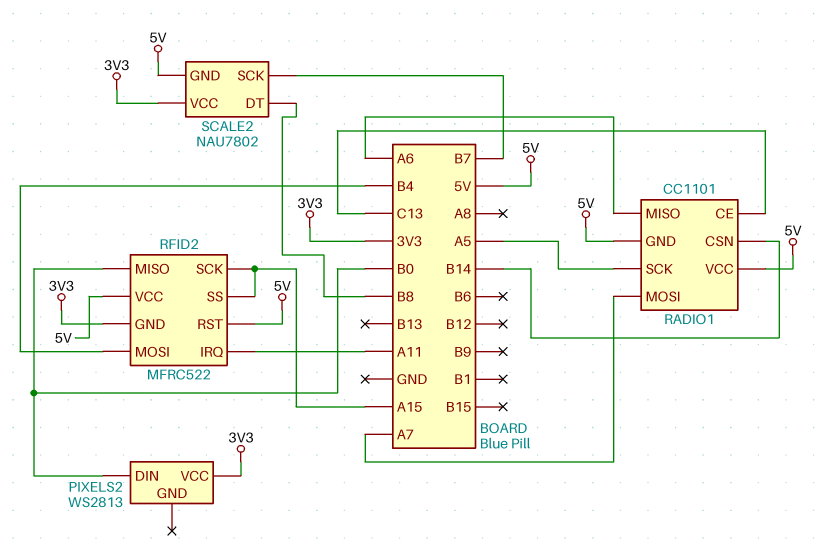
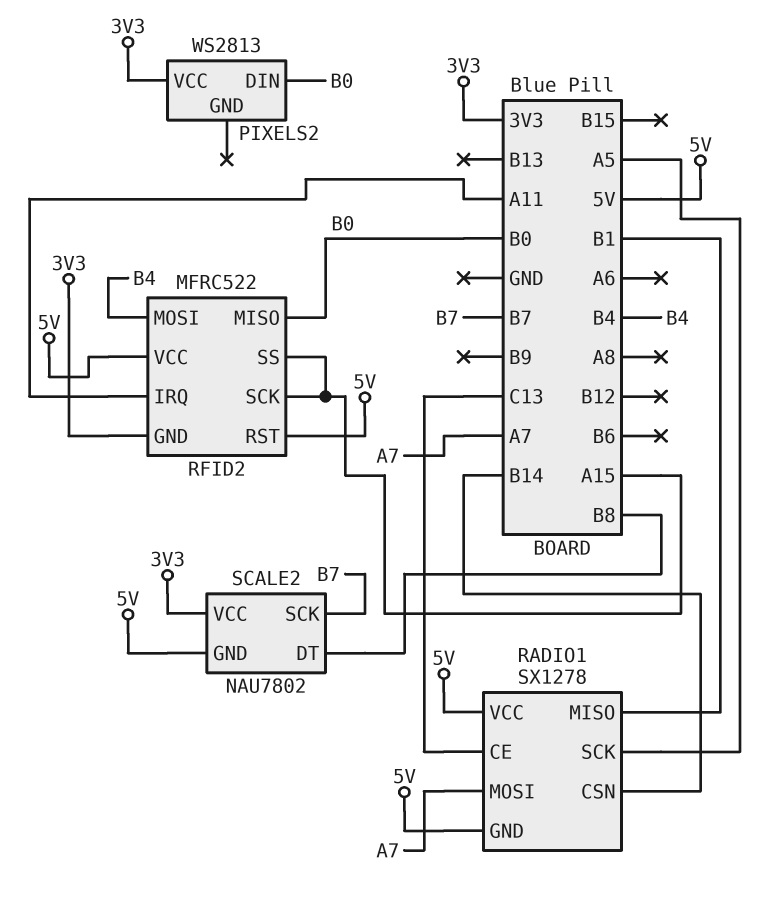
RADIO1: CC1101 -> SX1278
RADIO1 pin MISO: A6 -> B1

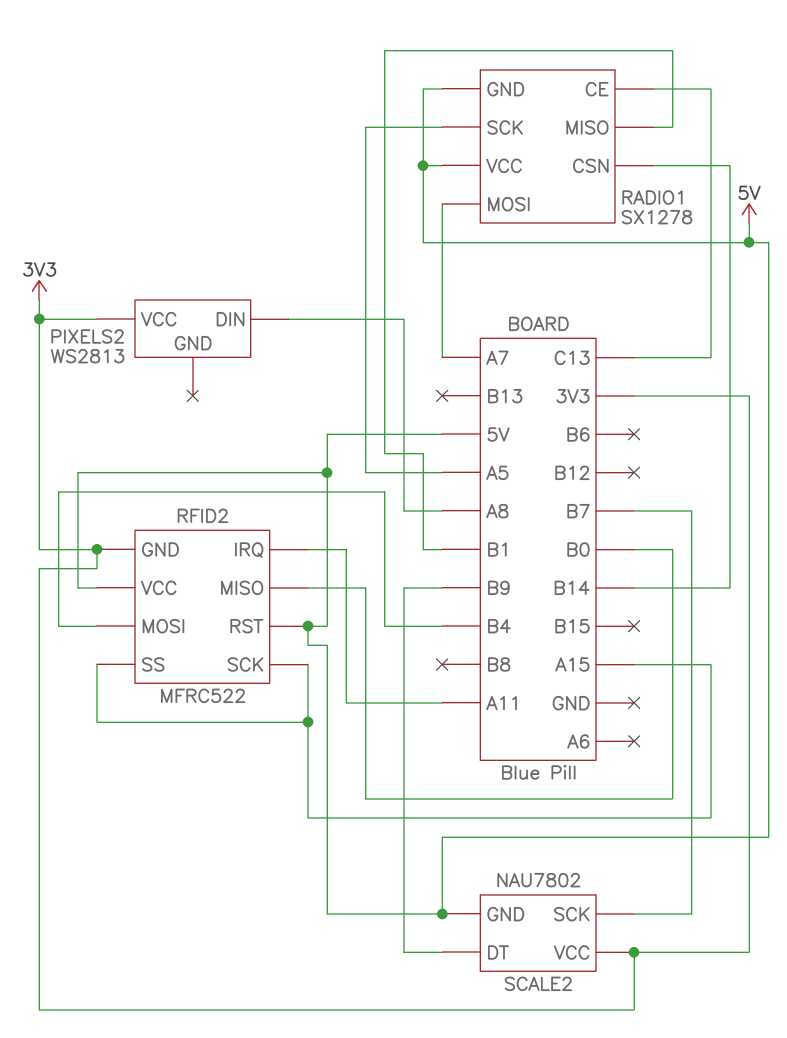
PIXELS2 pin DIN: B0 -> A8
SCALE2 pin DT: B8 -> B9

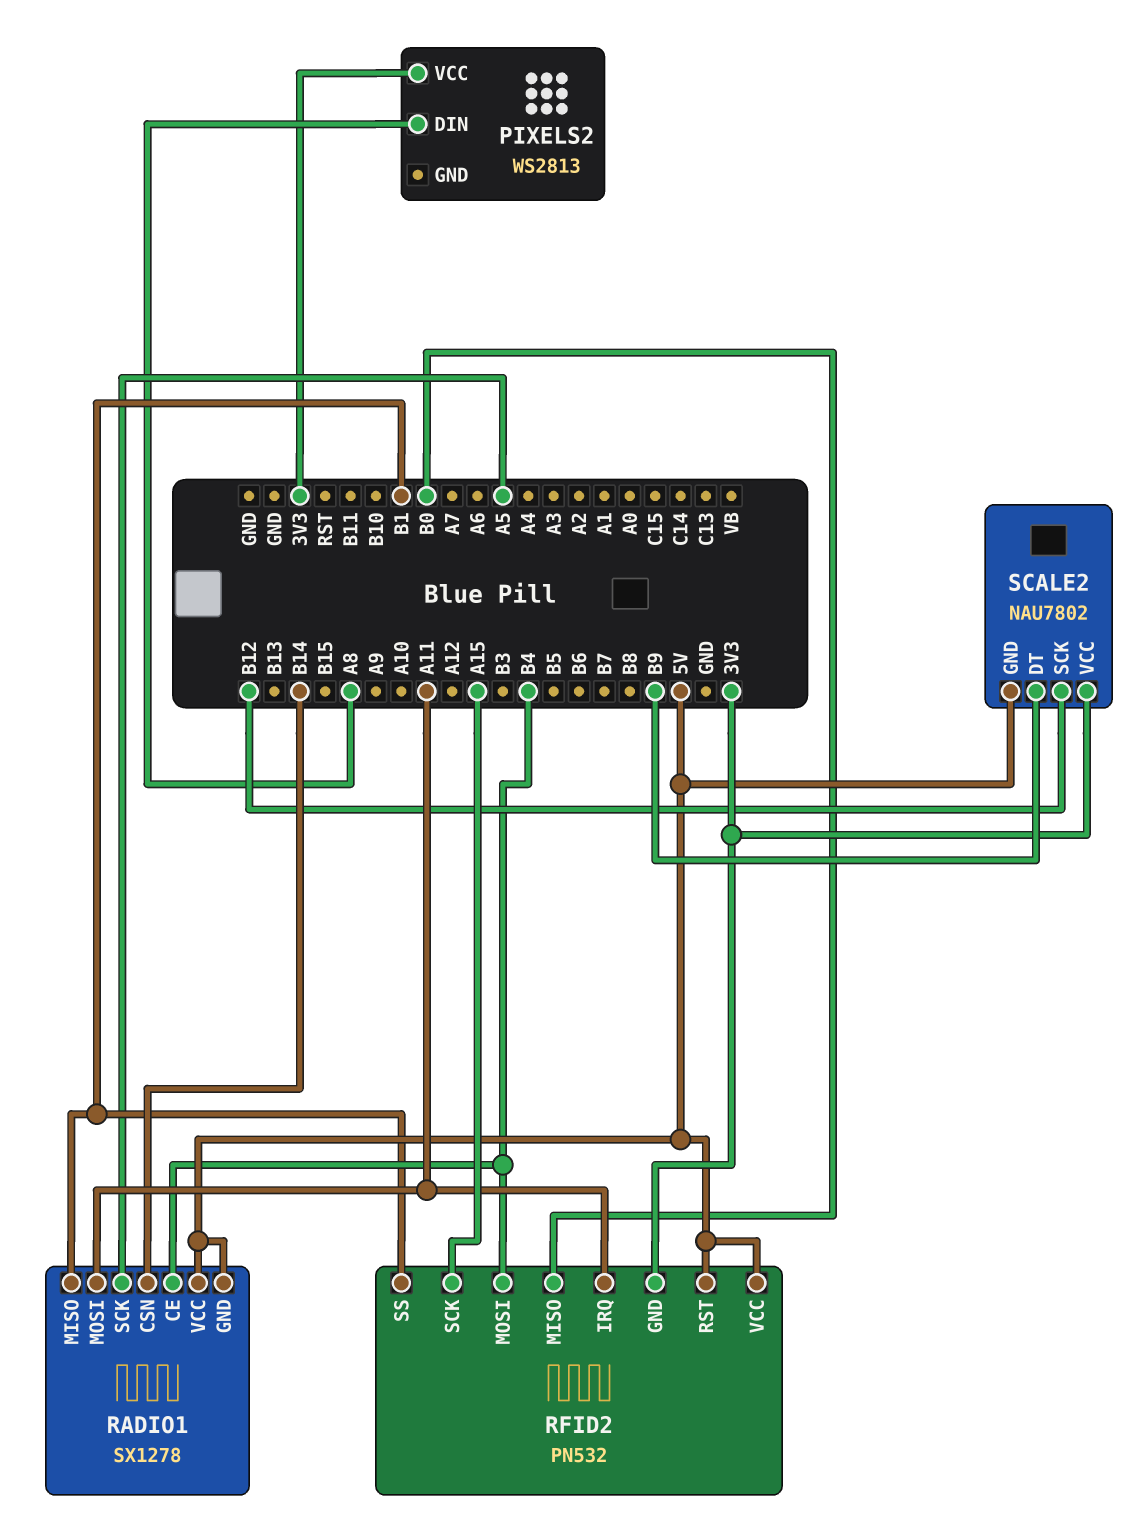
RADIO1 pin CE: C13 -> B4
RADIO1 pin MOSI: A7 -> A11
RFID2: MFRC522 -> PN532
RFID2 pin SS: A15 -> B1
SCALE2 pin SCK: B7 -> B12

